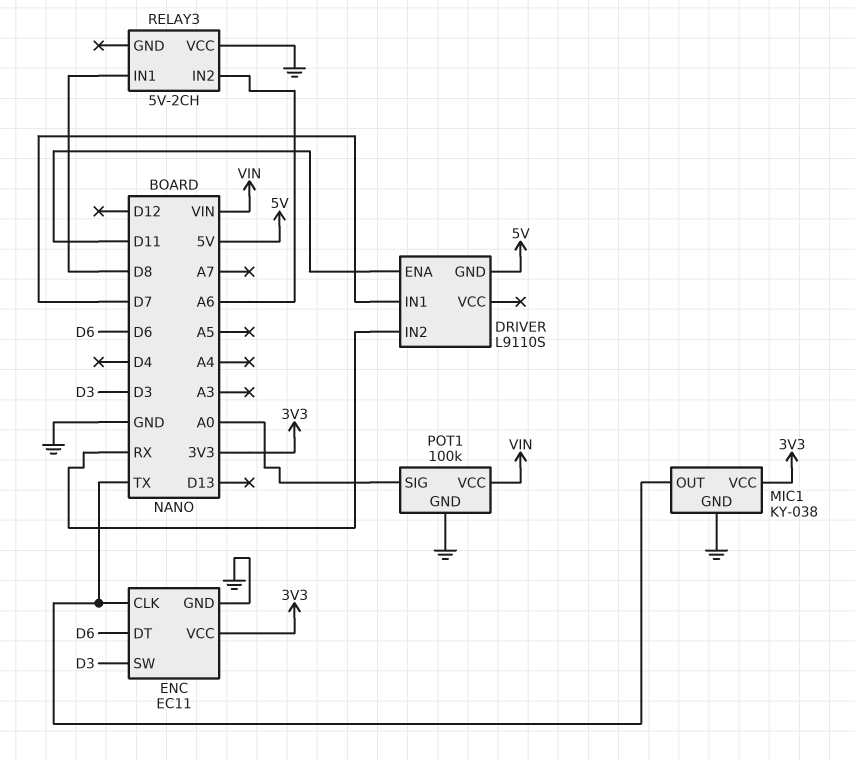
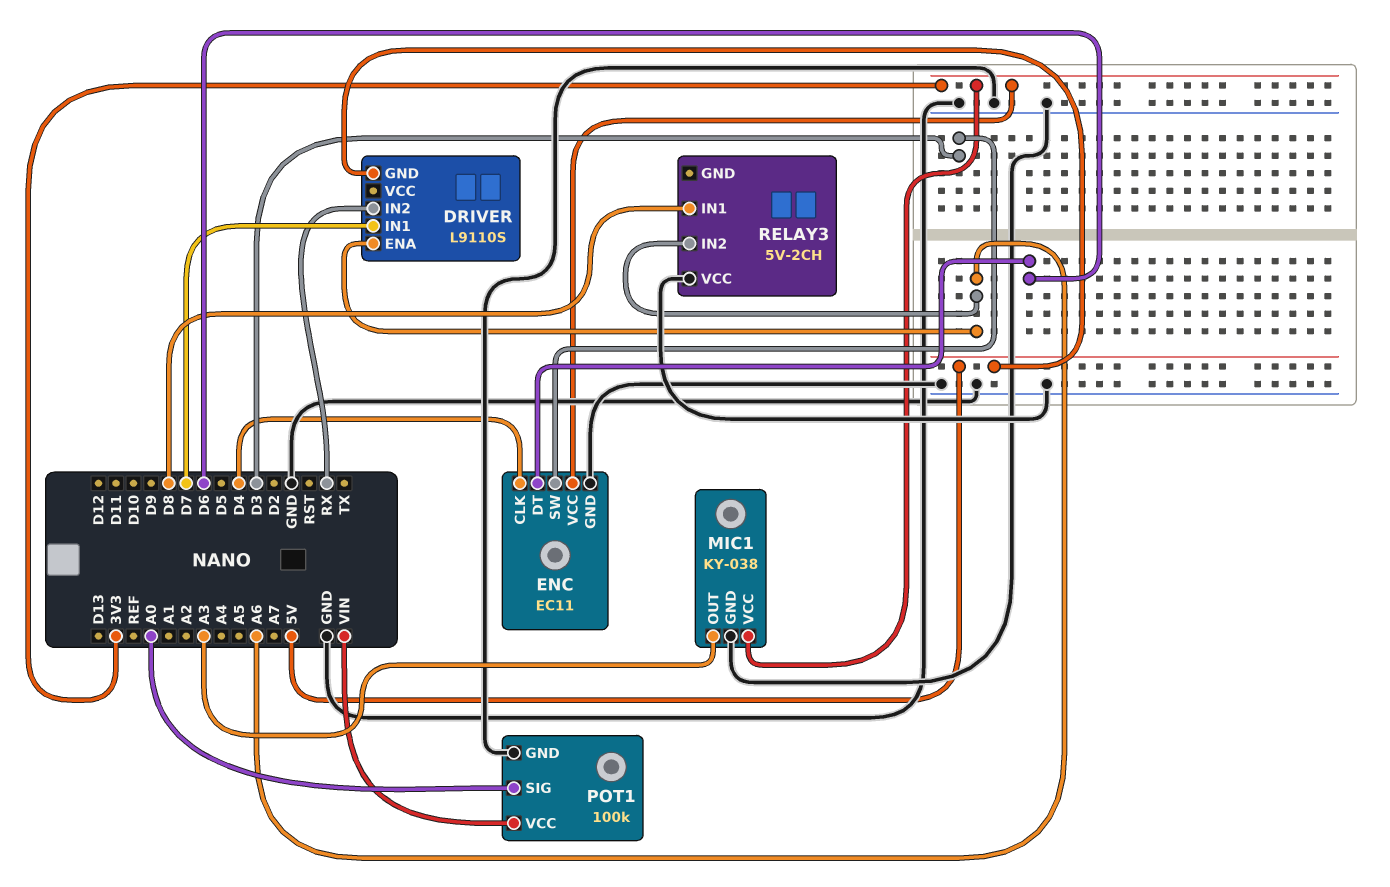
DRIVER pin ENA: D11 -> A6
ENC pin CLK: TX -> D4
MIC1 pin OUT: TX -> A3

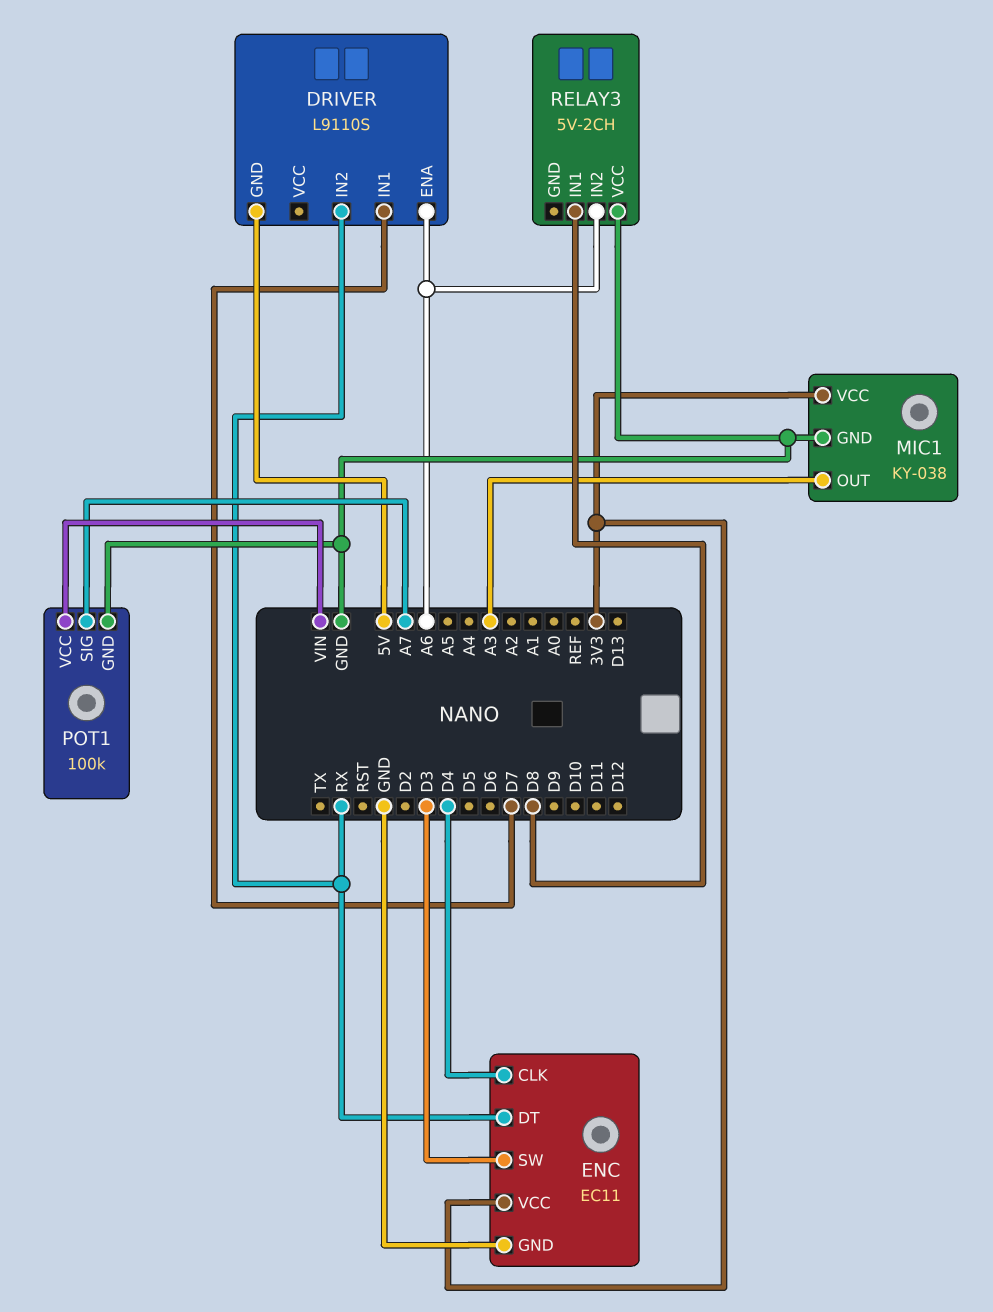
ENC pin DT: D6 -> RX
POT1 pin SIG: A0 -> A7

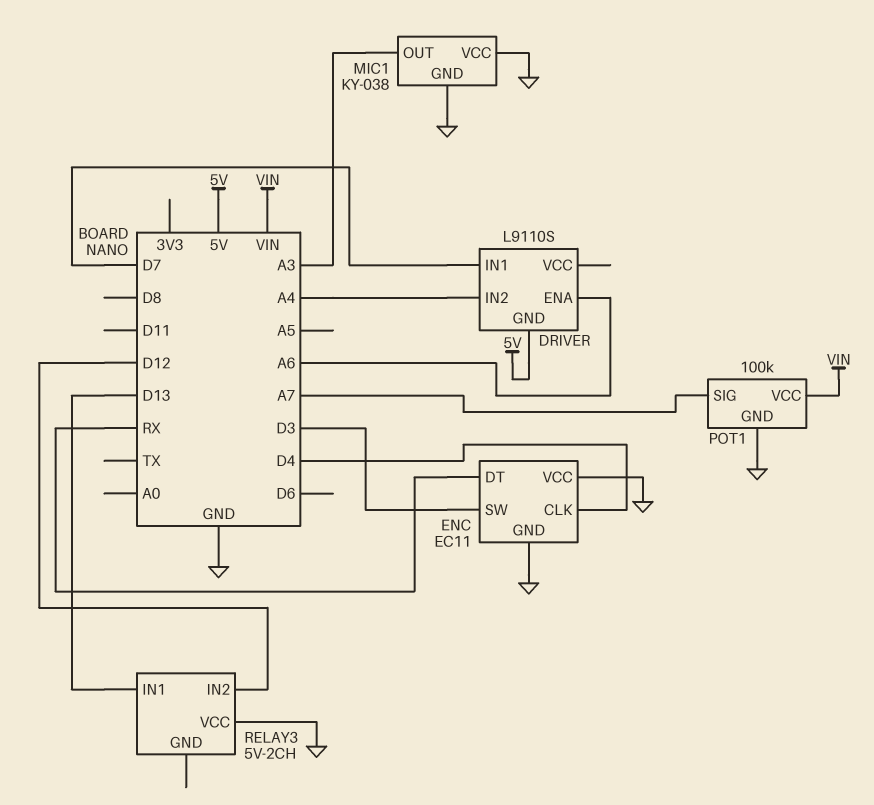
DRIVER pin IN2: RX -> A4
ENC pin VCC: 3V3 -> GND
MIC1 pin VCC: 3V3 -> GND
RELAY3 pin IN1: D8 -> D13
RELAY3 pin IN2: A6 -> D12

